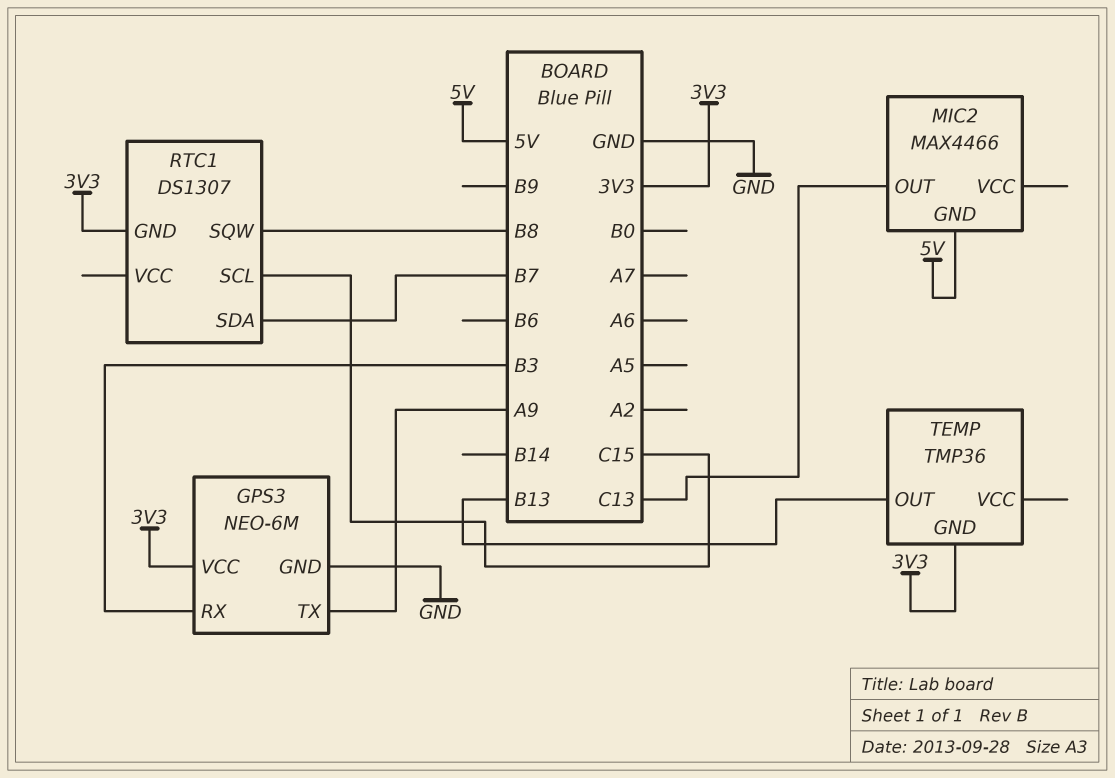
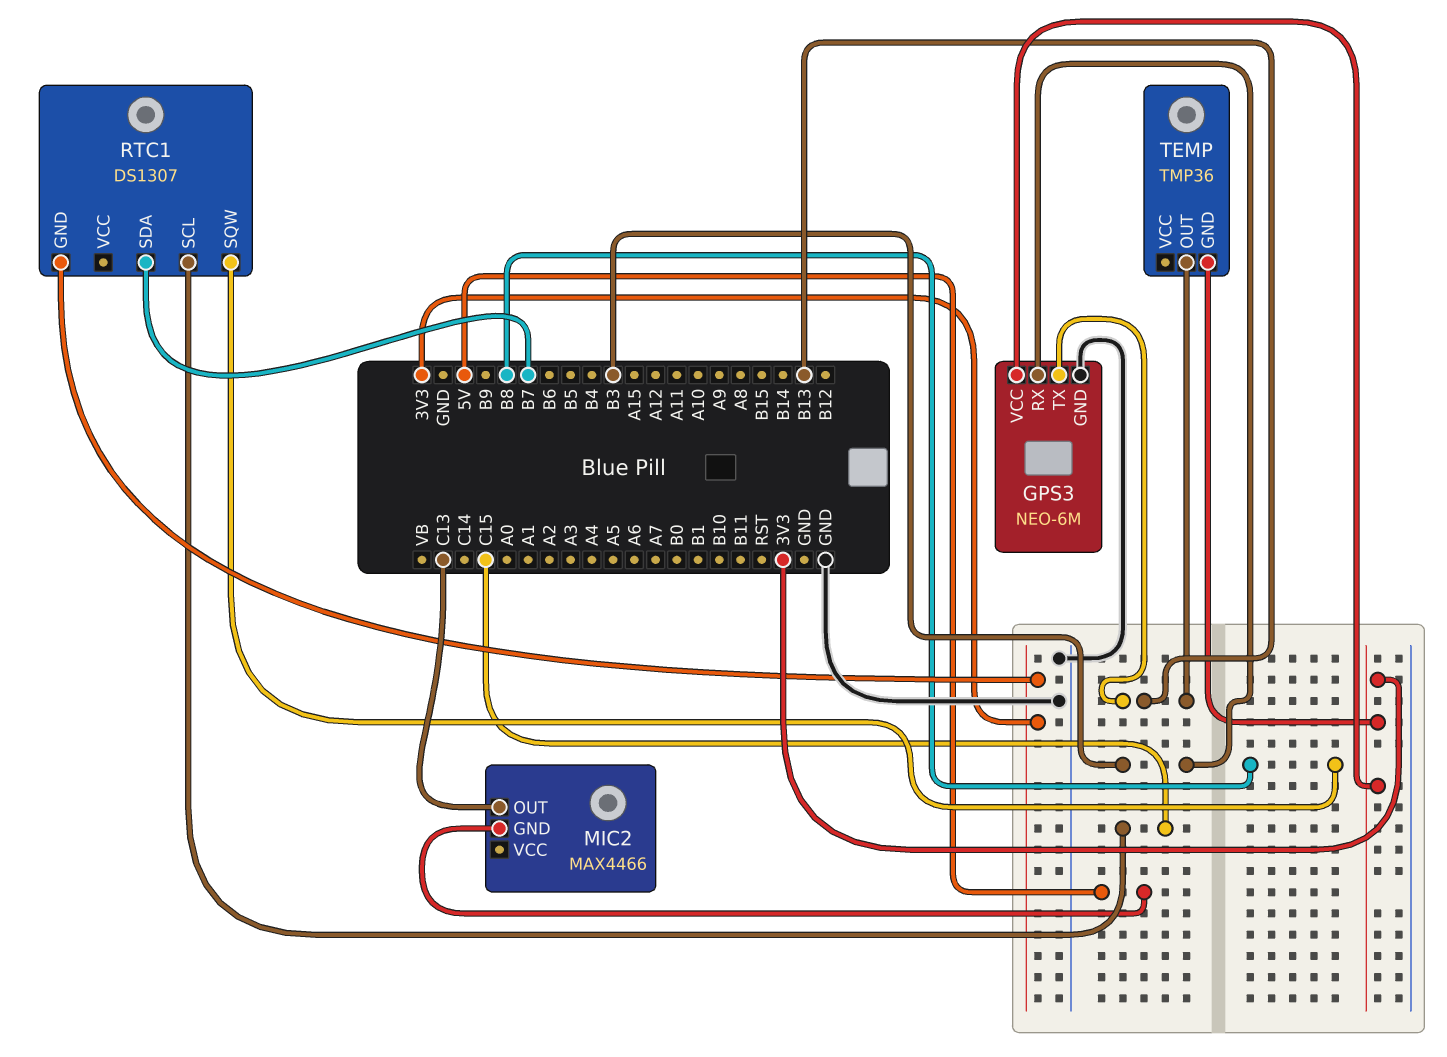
GPS3 pin TX: A9 -> B13

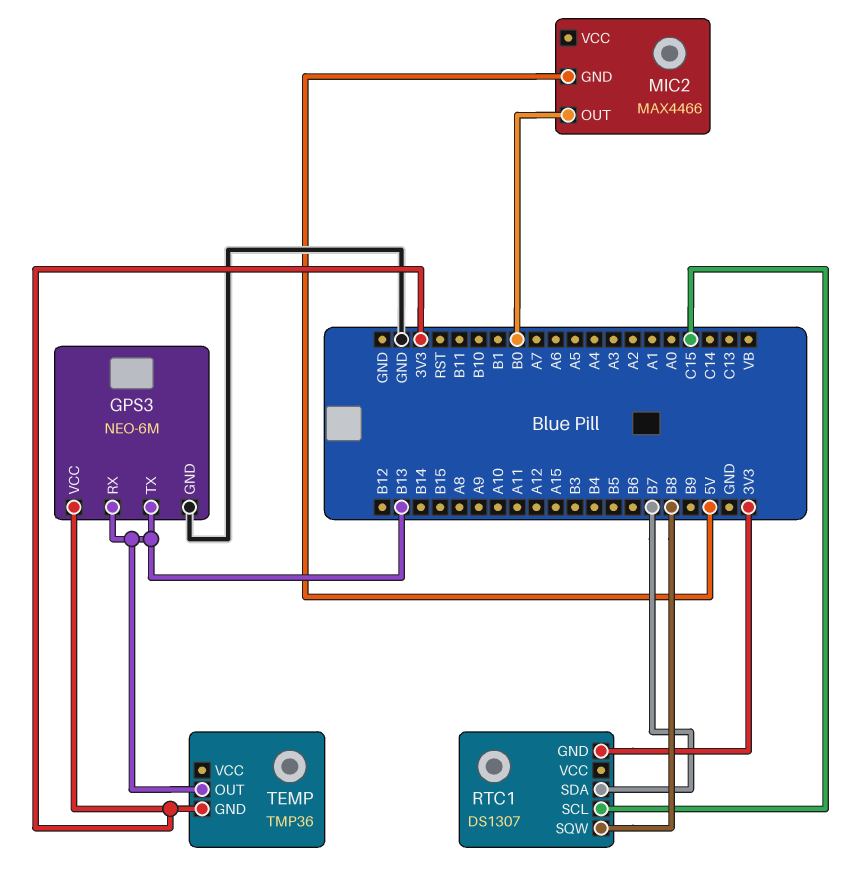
GPS3 pin RX: B3 -> B13
MIC2 pin OUT: C13 -> B0

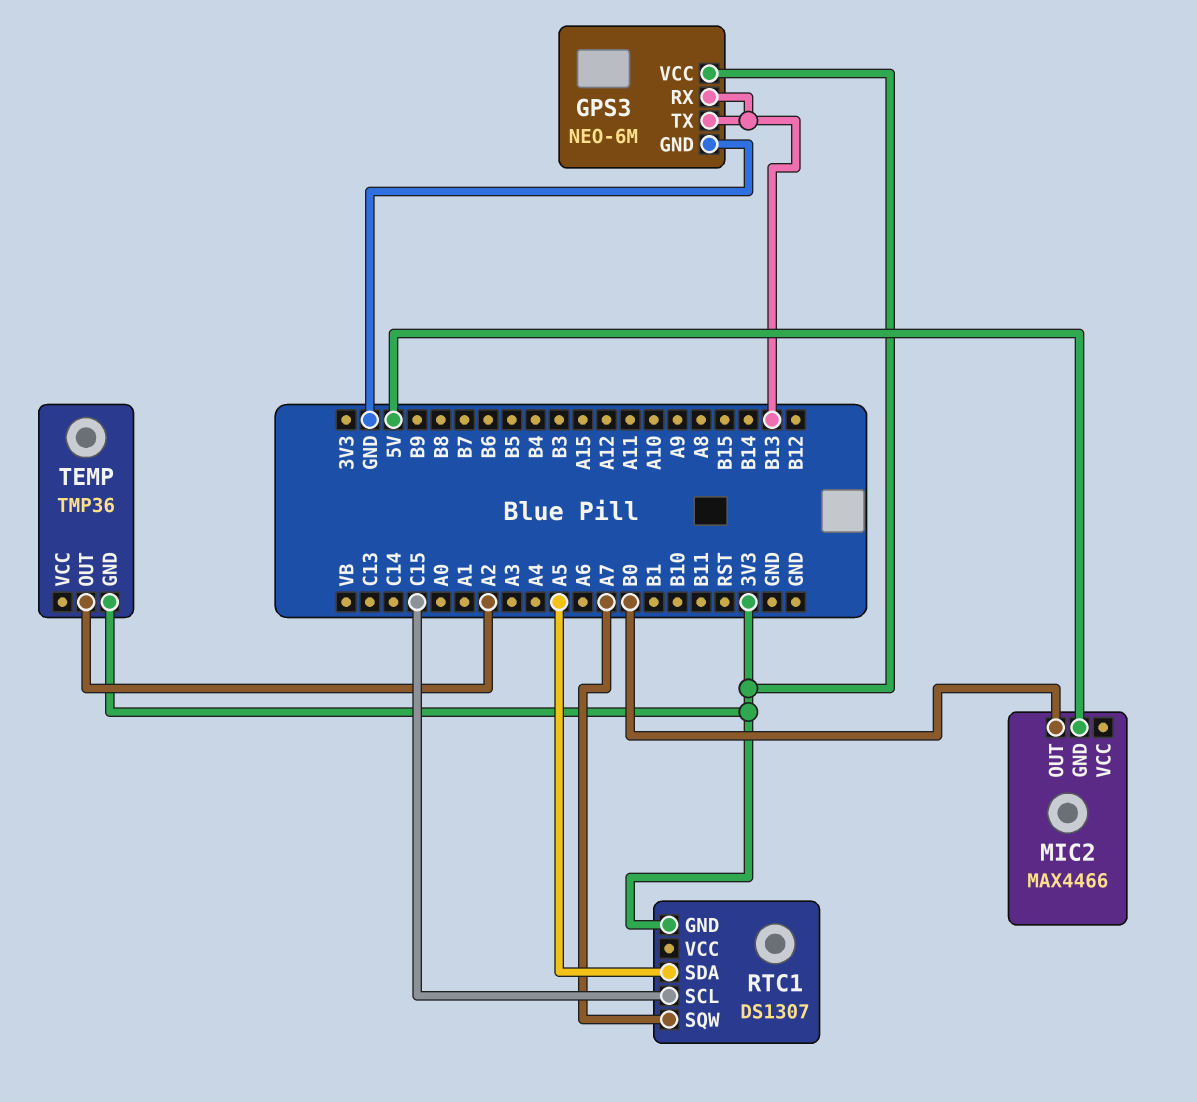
RTC1 pin SDA: B7 -> A5
RTC1 pin SQW: B8 -> A7
TEMP pin OUT: B13 -> A2

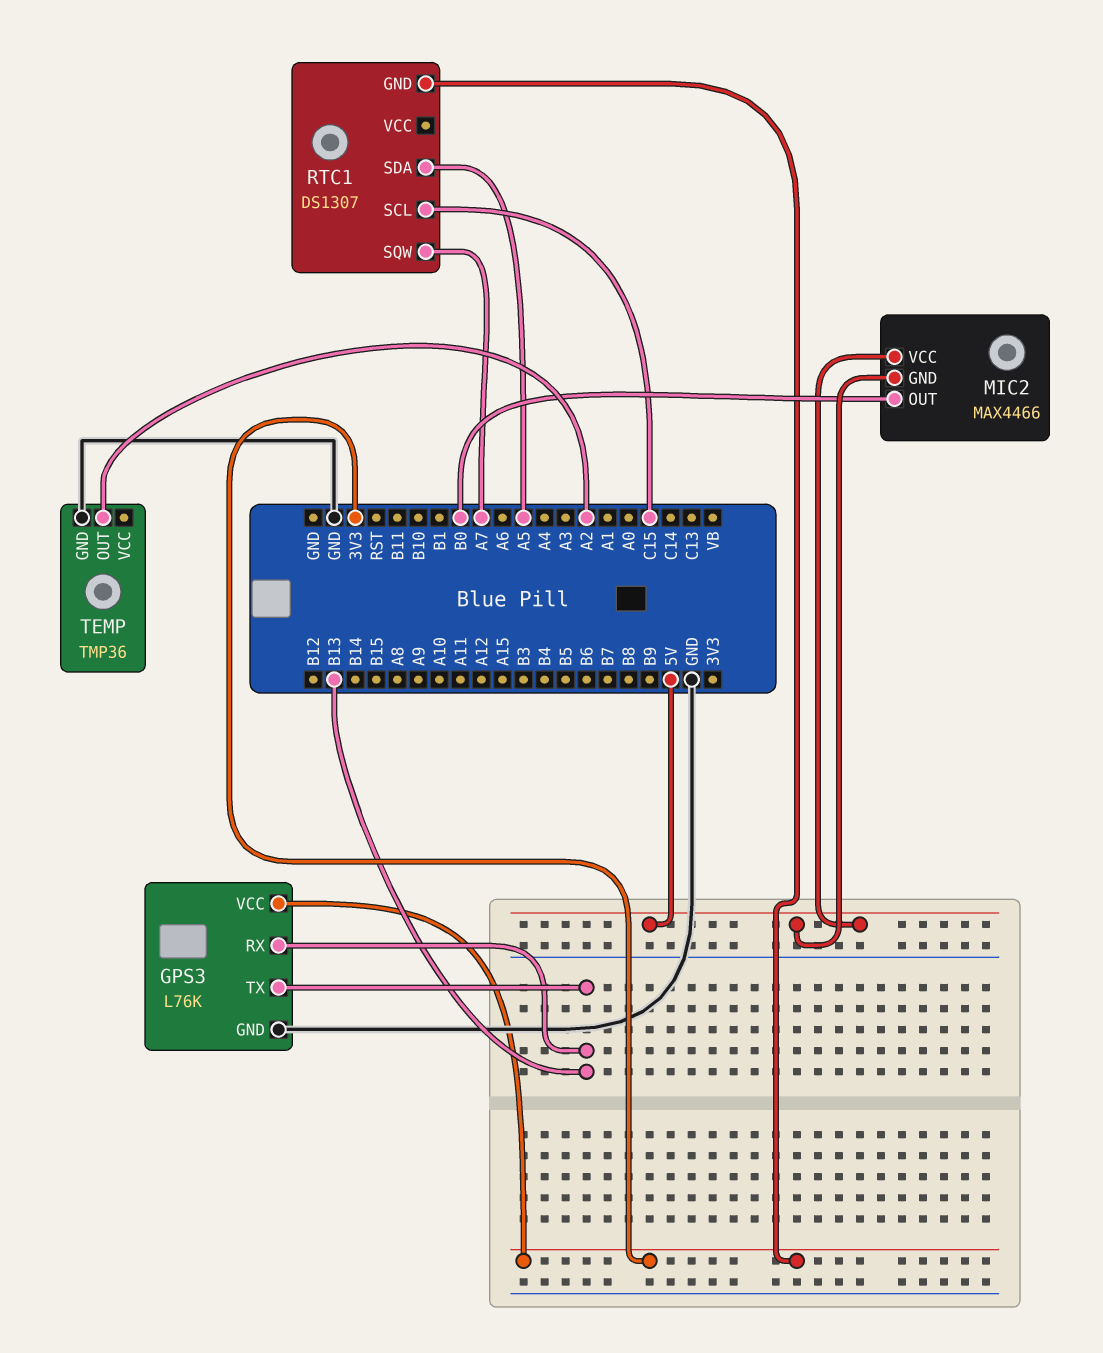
GPS3: NEO-6M -> L76K
MIC2 pin VCC: none -> 5V
TEMP pin GND: 3V3 -> GND

